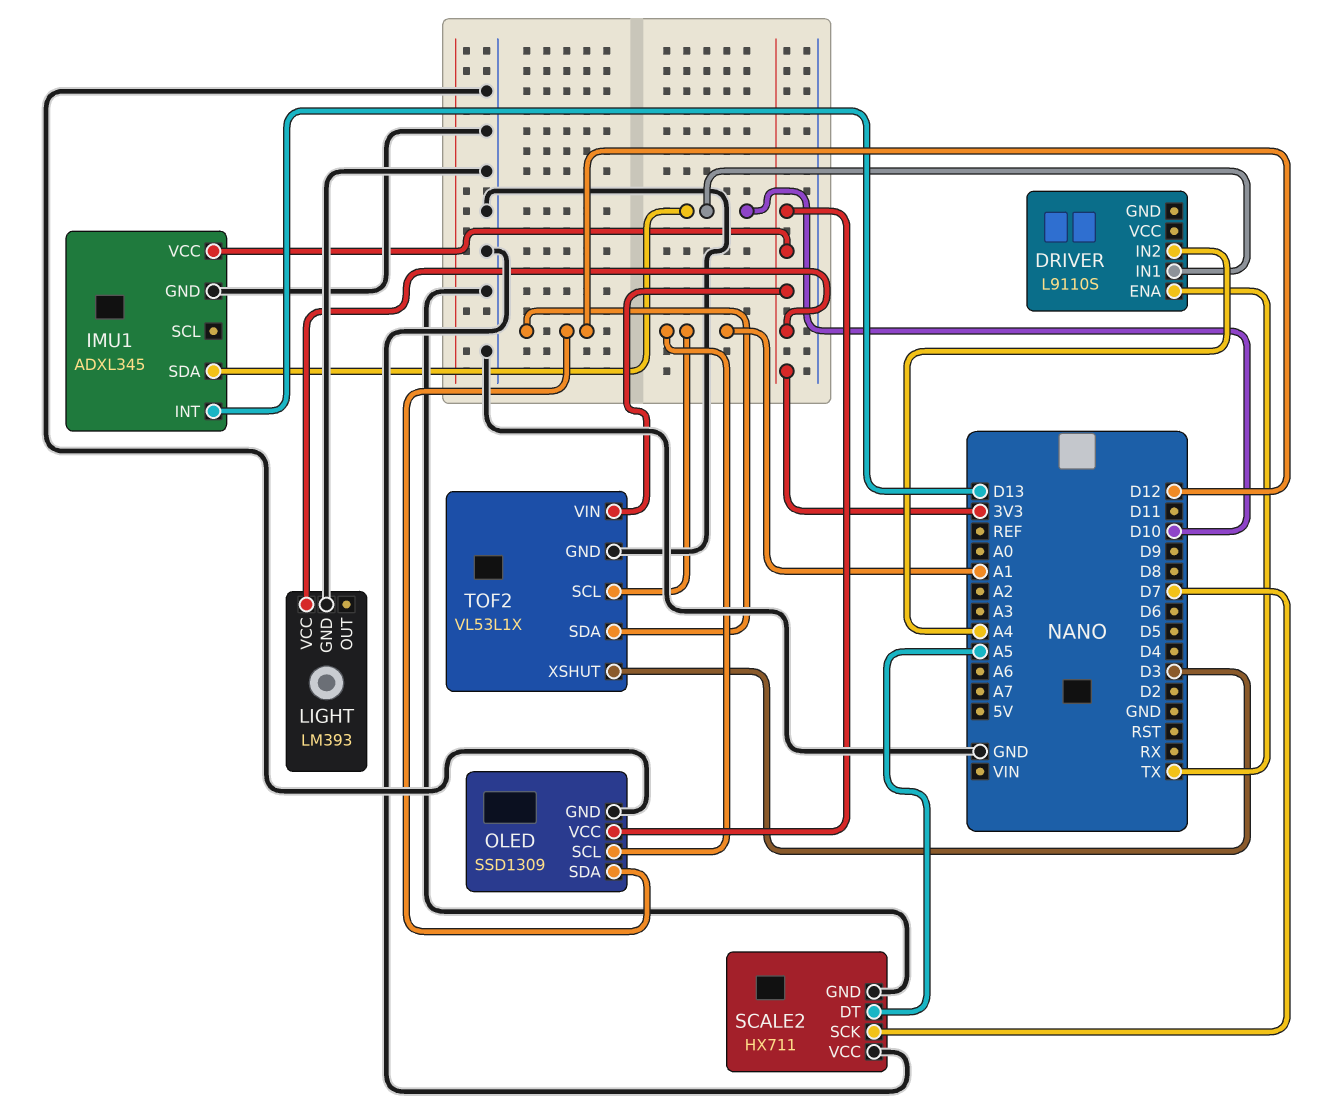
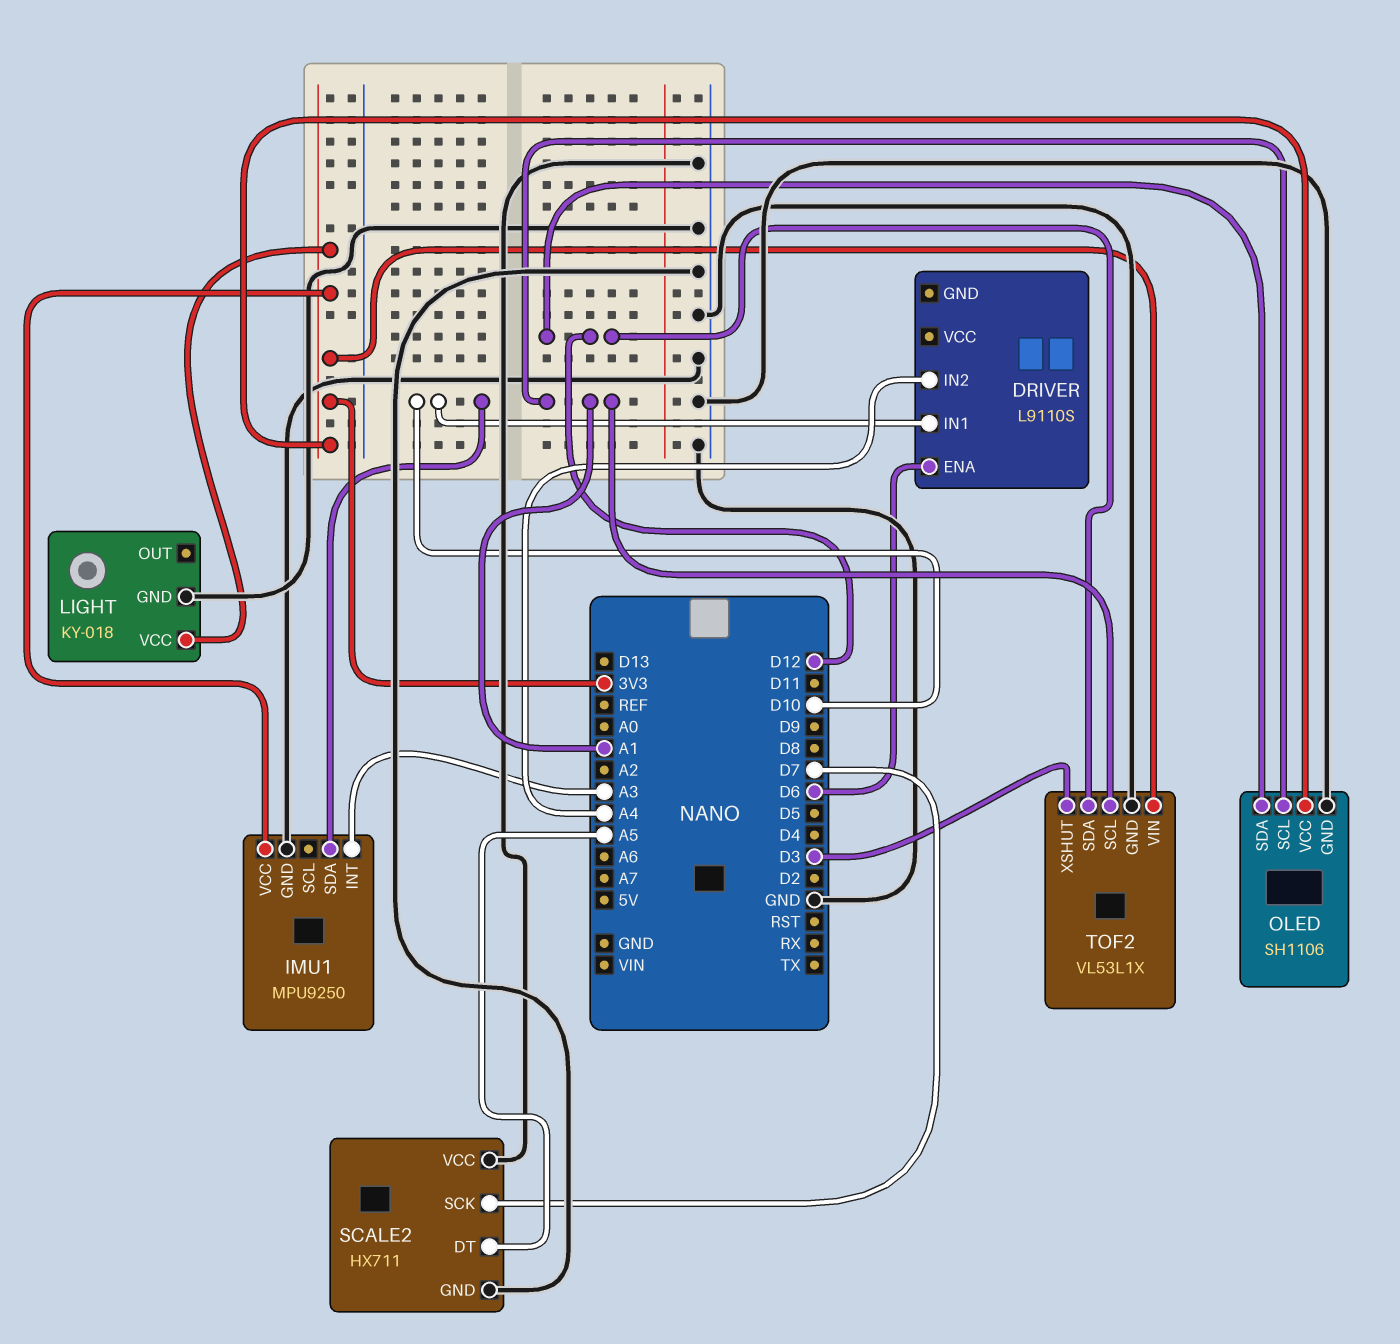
DRIVER pin ENA: TX -> D6
IMU1: ADXL345 -> MPU9250
IMU1 pin INT: D13 -> A3
LIGHT: LM393 -> KY-018
OLED: SSD1309 -> SH1106

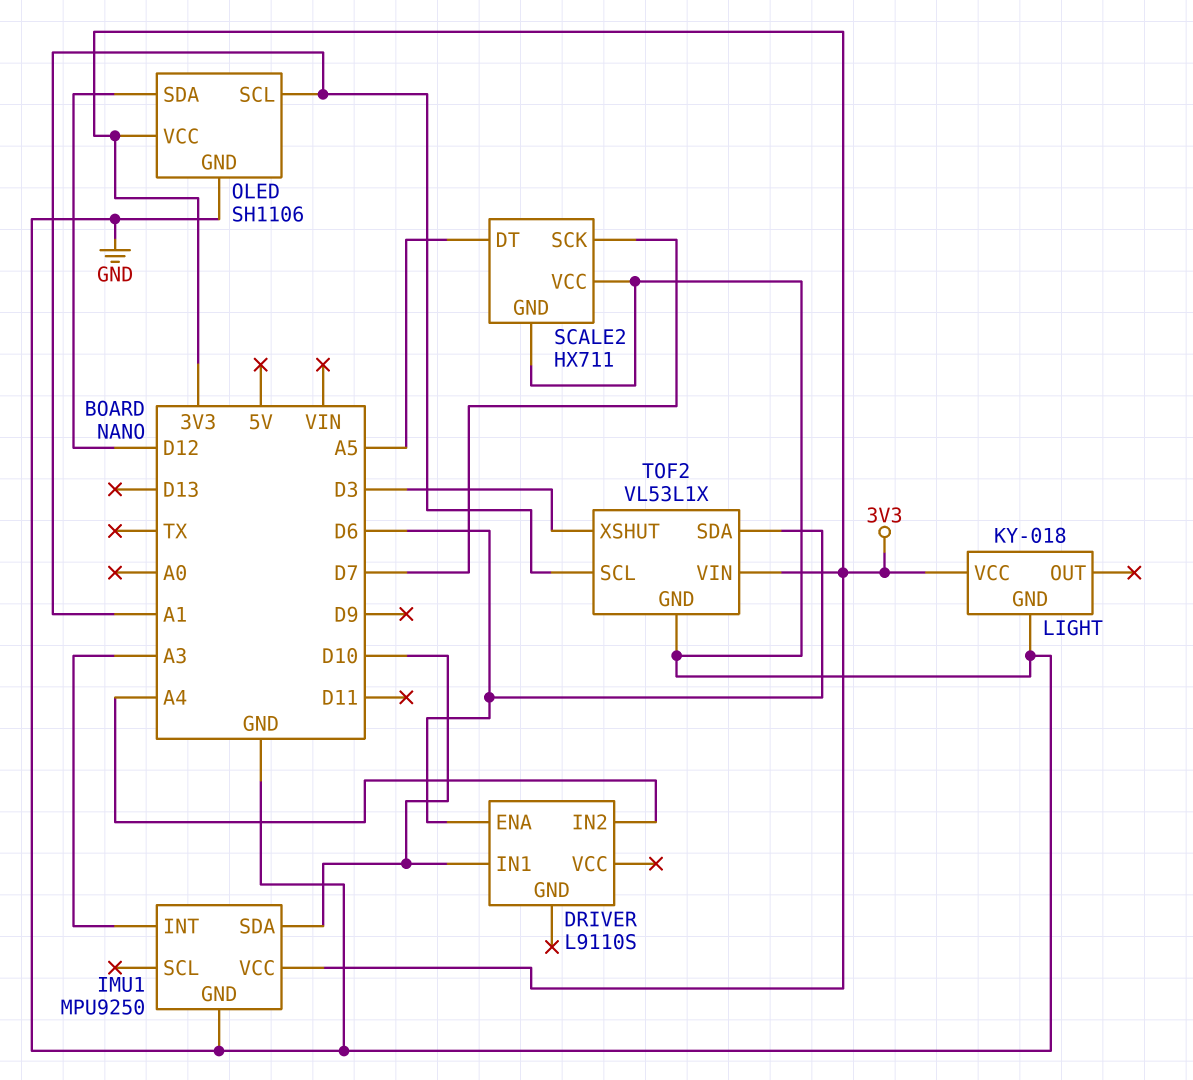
TOF2 pin SDA: D12 -> D6

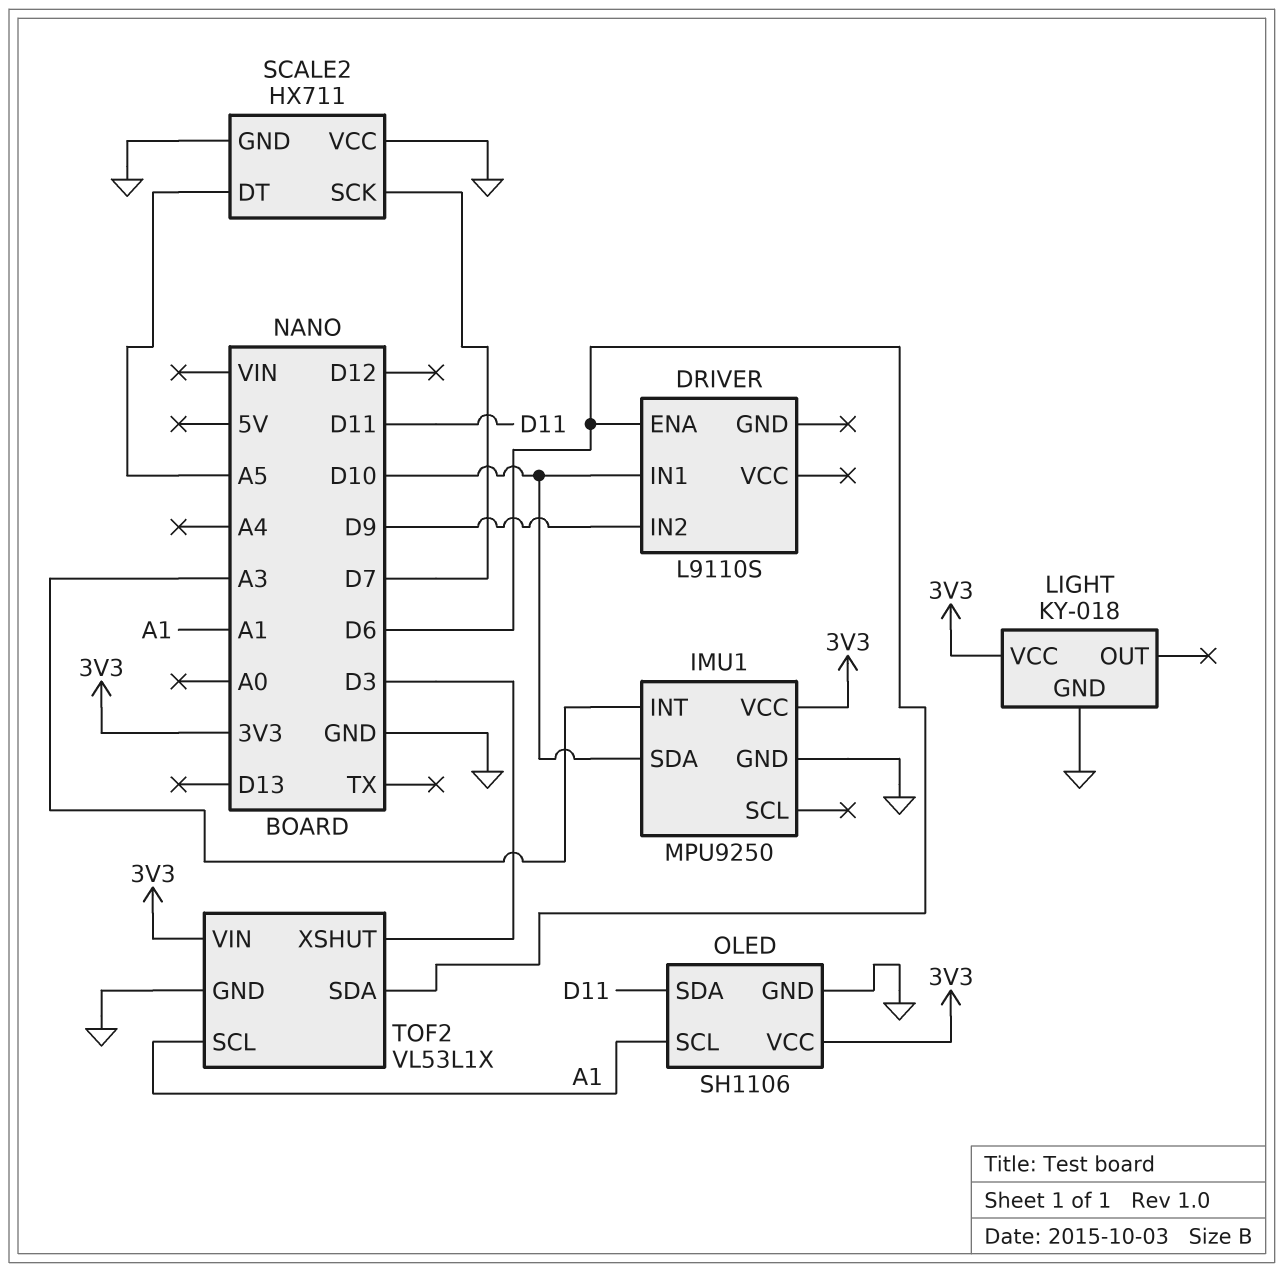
DRIVER pin IN2: A4 -> D9
OLED pin SDA: D12 -> D11

